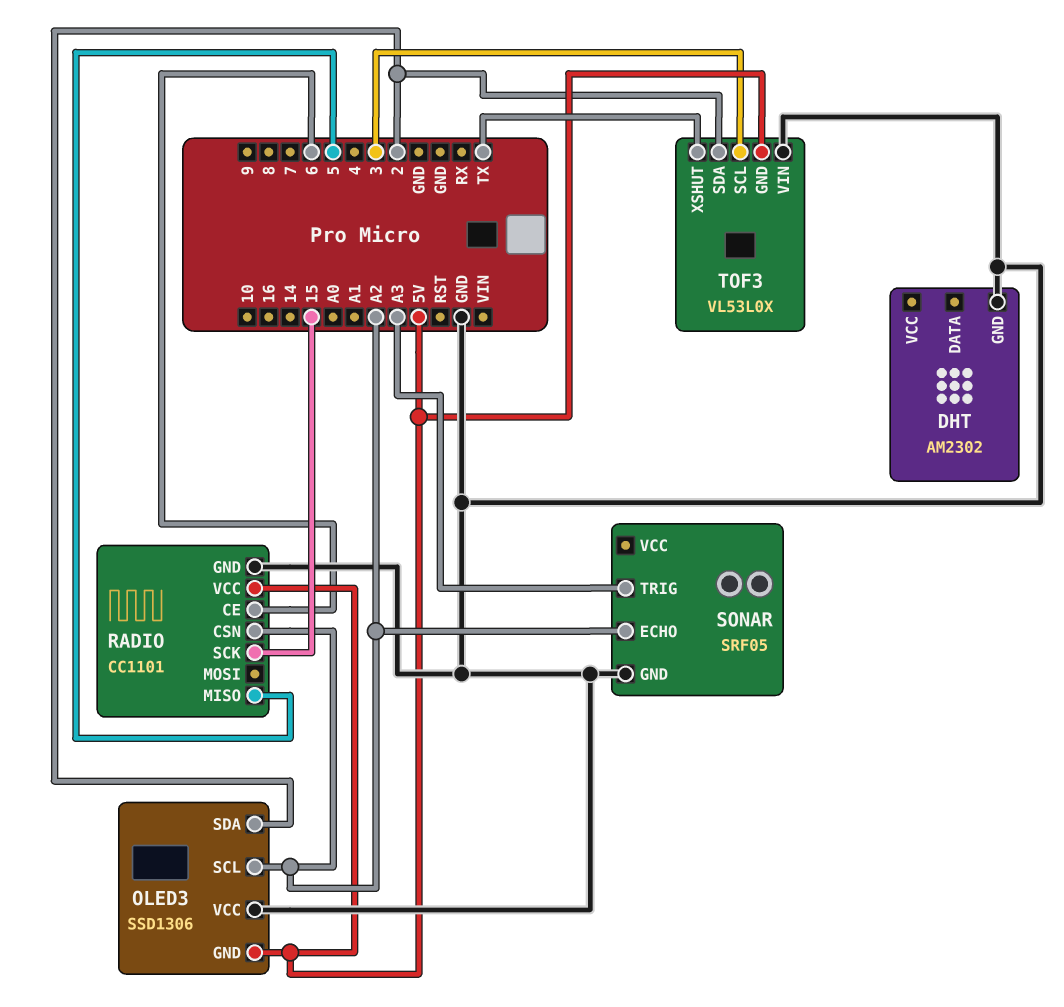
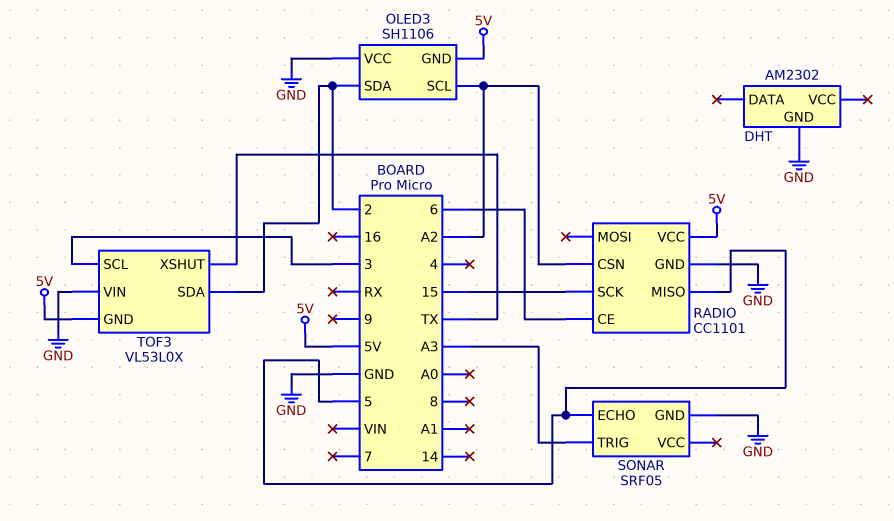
OLED3: SSD1306 -> SH1106
SONAR pin ECHO: A2 -> 5

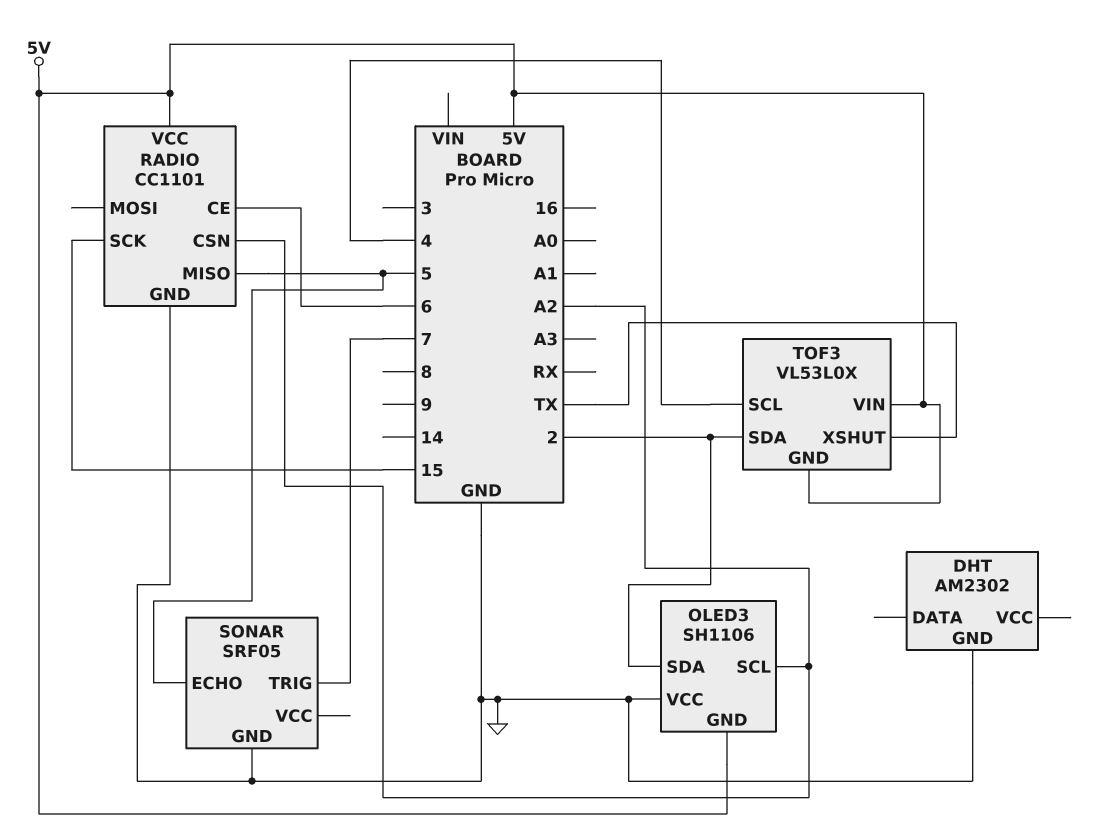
SONAR pin TRIG: A3 -> 7
TOF3 pin SCL: 3 -> 4
TOF3 pin VIN: GND -> 5V

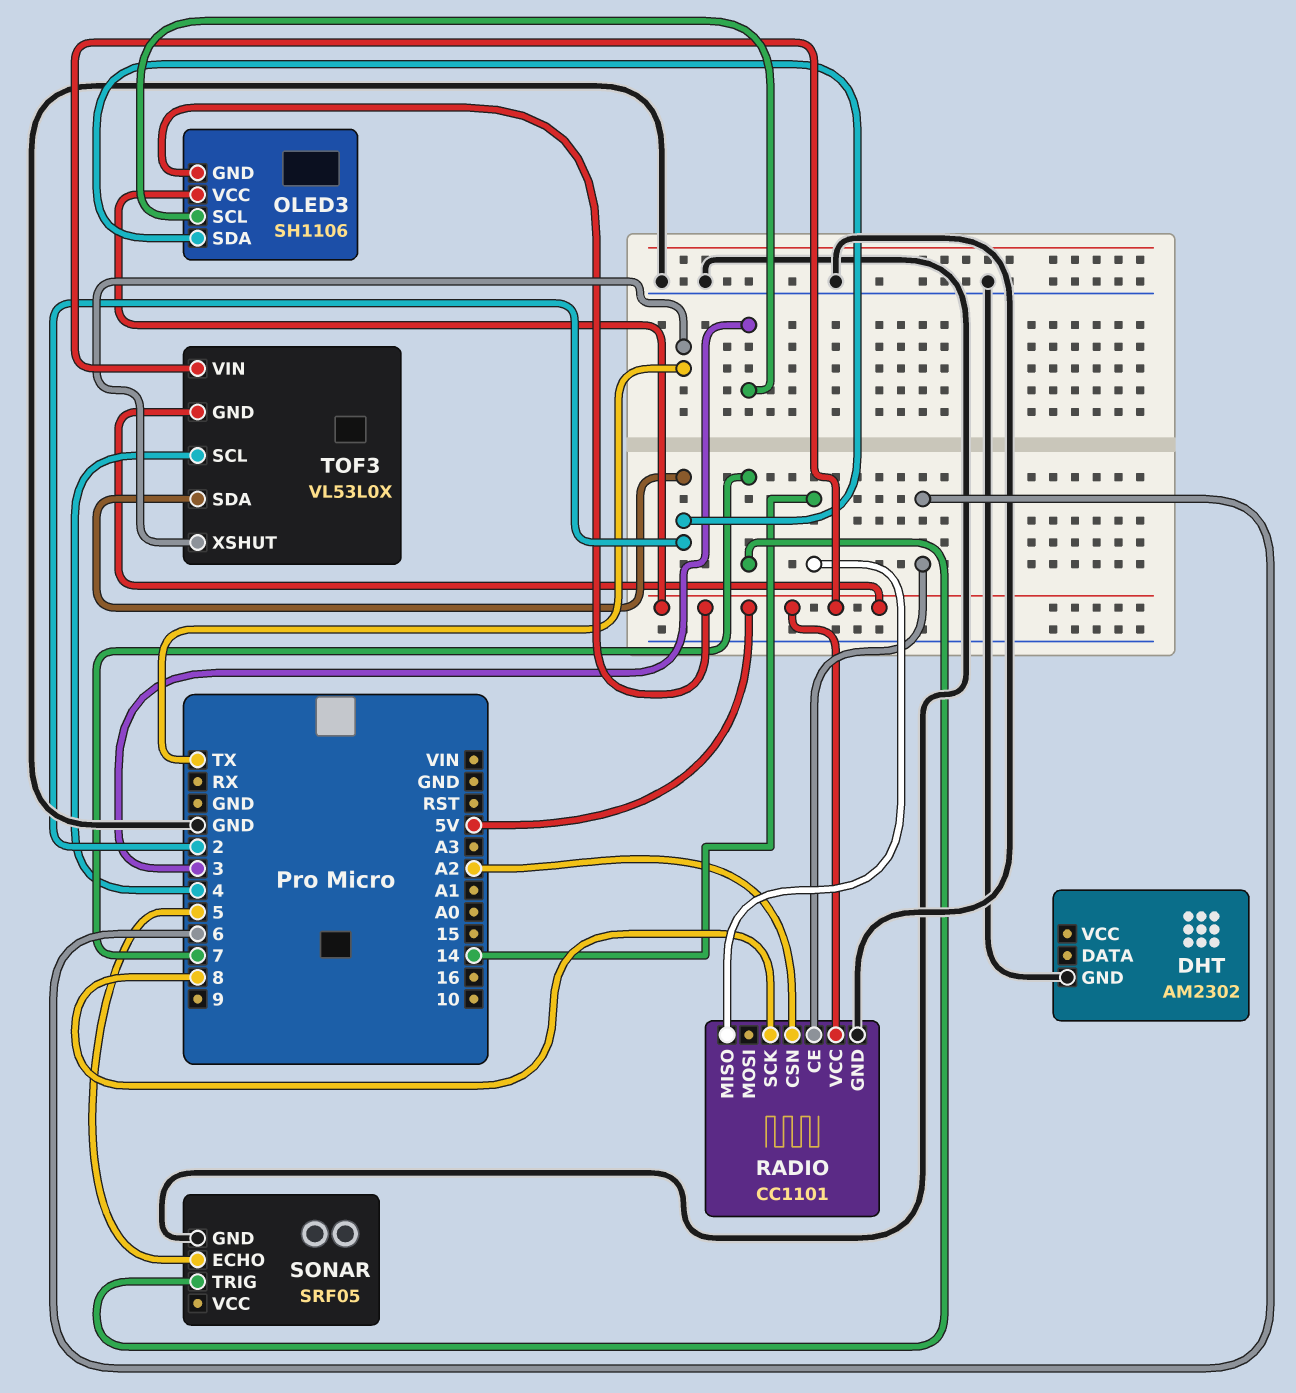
OLED3 pin SCL: A2 -> 3
OLED3 pin VCC: GND -> 5V
RADIO pin MISO: 5 -> 14
RADIO pin SCK: 15 -> 8

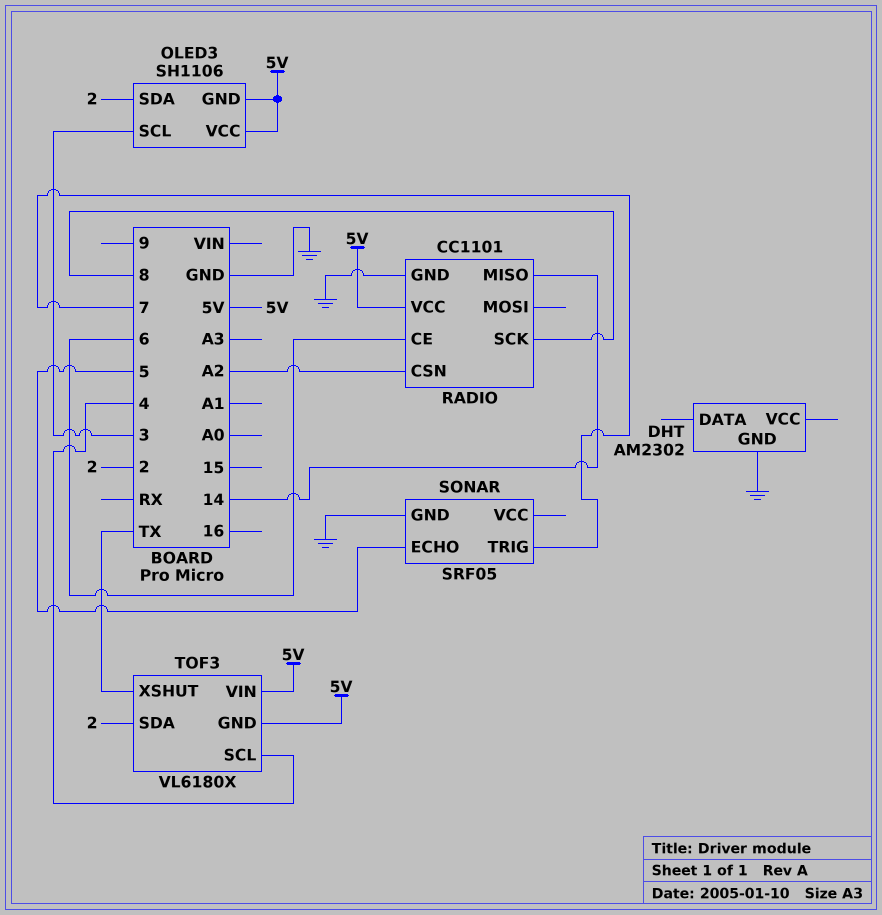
TOF3: VL53L0X -> VL6180X

